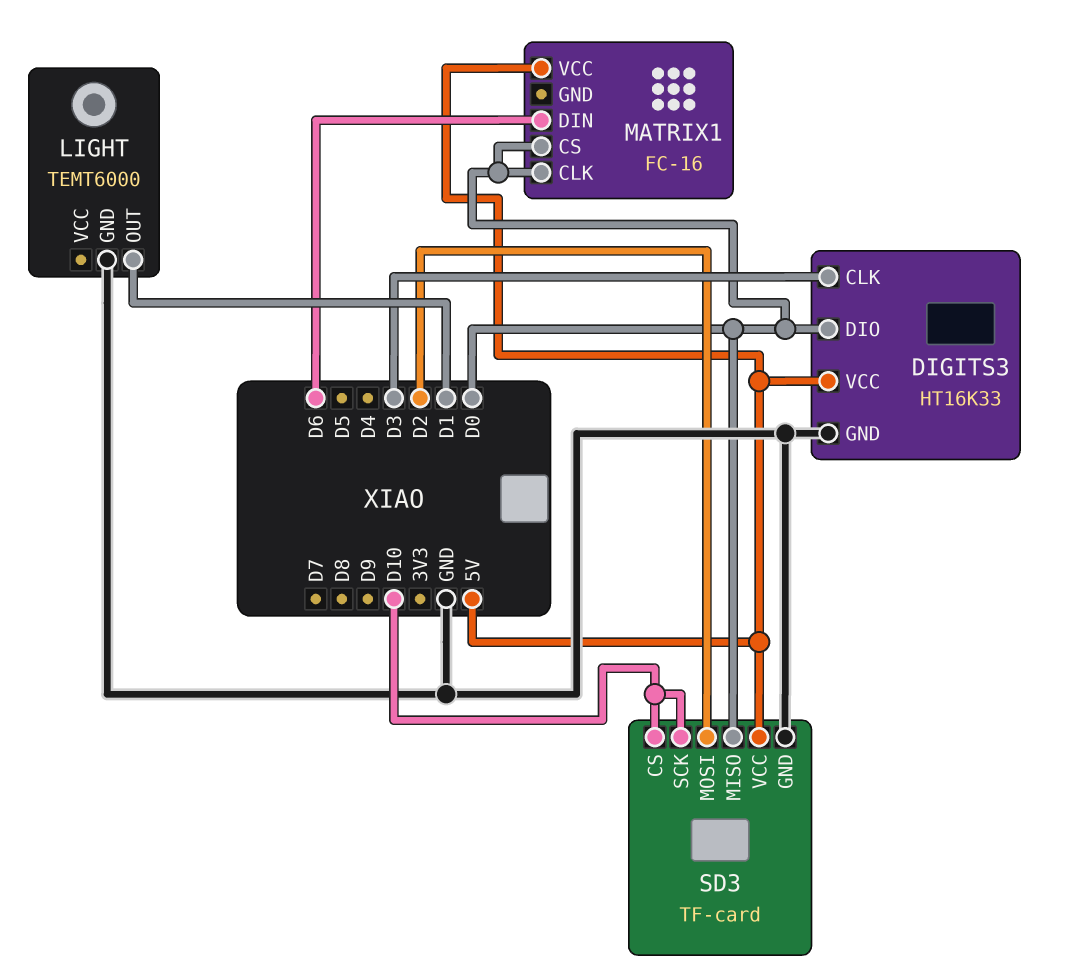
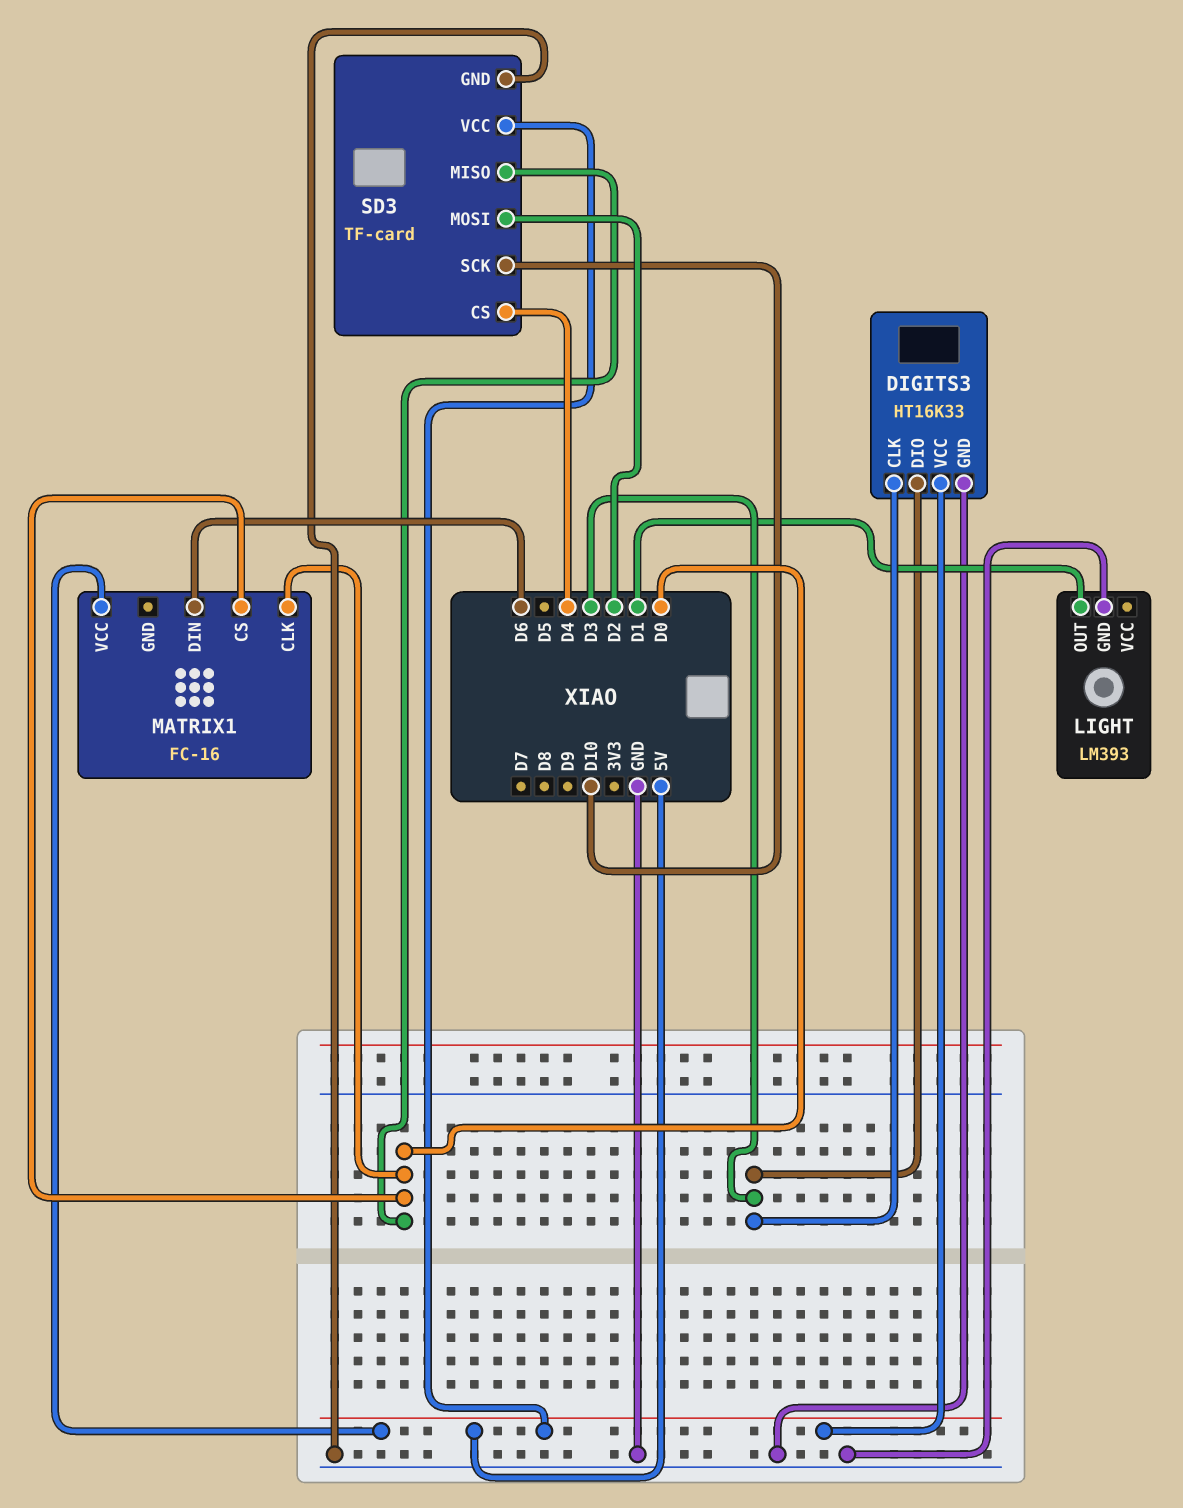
DIGITS3 pin DIO: D0 -> D3
LIGHT: TEMT6000 -> LM393
SD3 pin CS: D10 -> D4

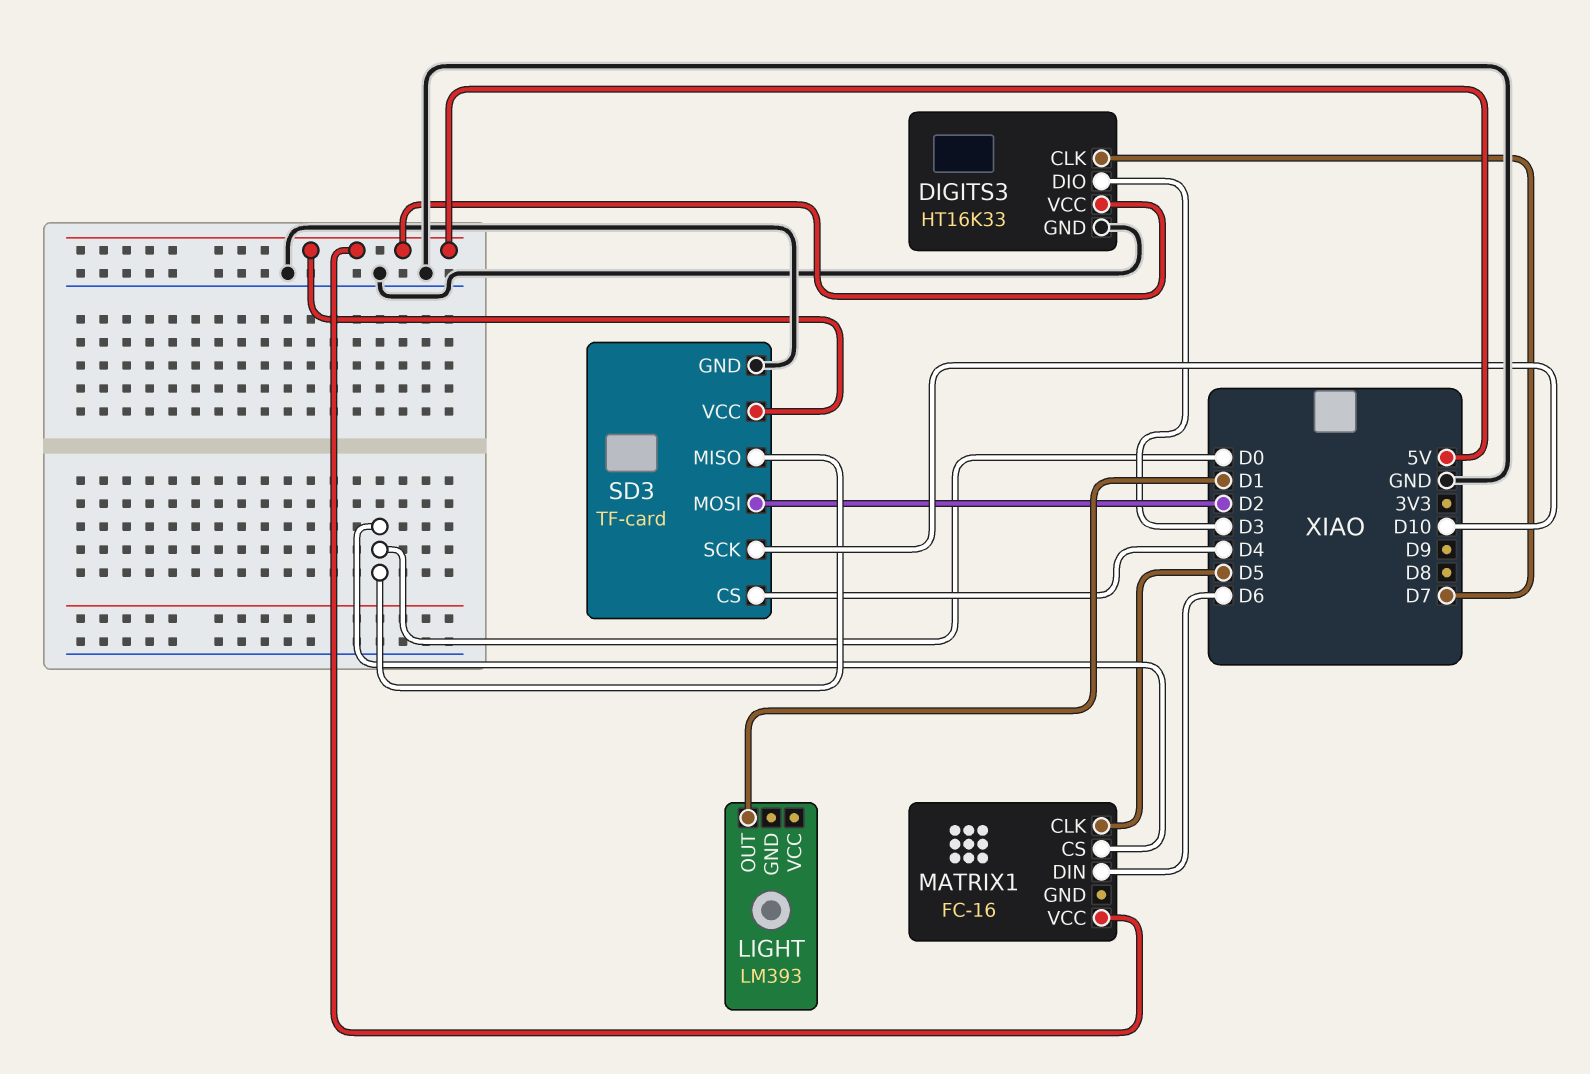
DIGITS3 pin CLK: D3 -> D7
LIGHT pin GND: GND -> none
MATRIX1 pin CLK: D0 -> D5

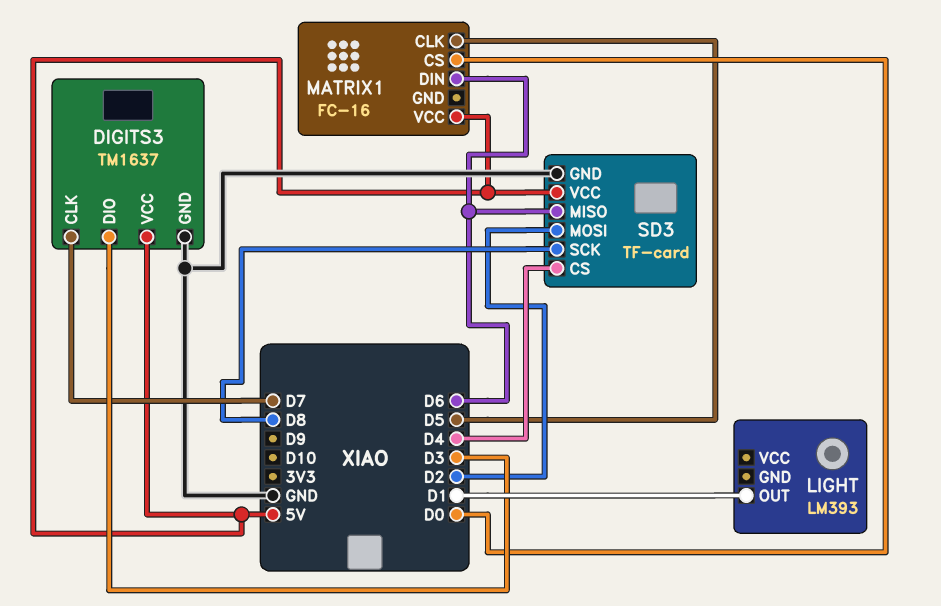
DIGITS3: HT16K33 -> TM1637
SD3 pin MISO: D0 -> D6
SD3 pin SCK: D10 -> D8

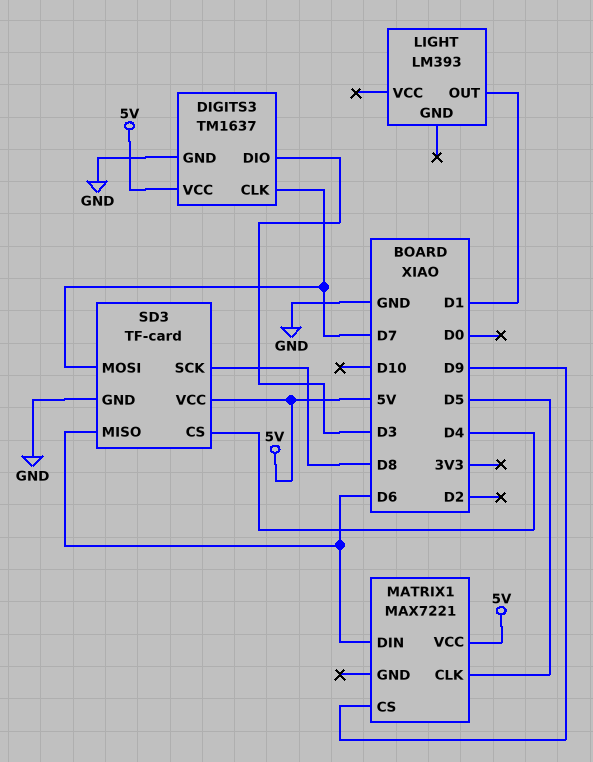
MATRIX1: FC-16 -> MAX7221
MATRIX1 pin CS: D0 -> D9
SD3 pin MOSI: D2 -> D7

